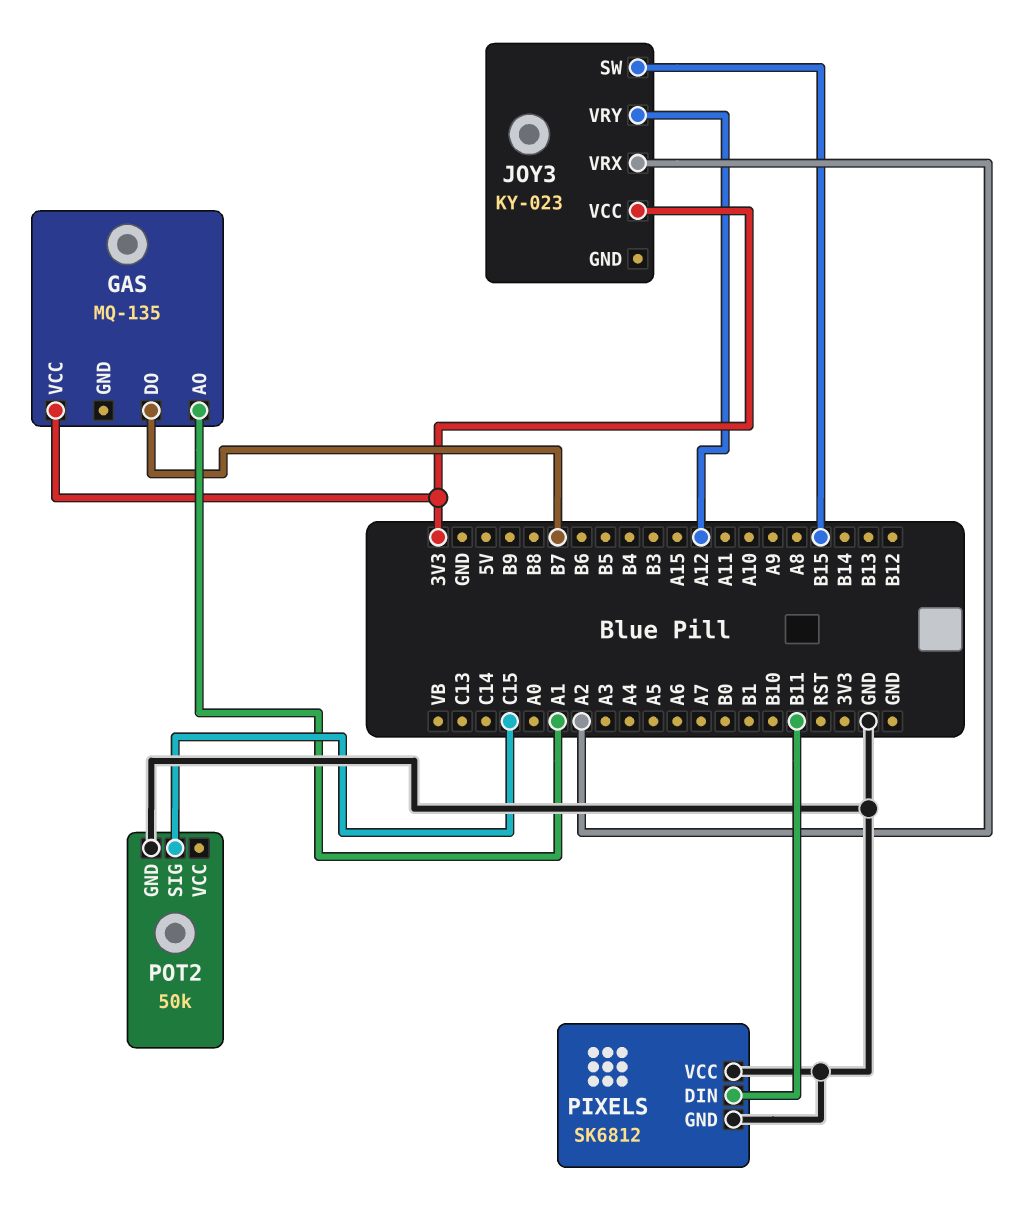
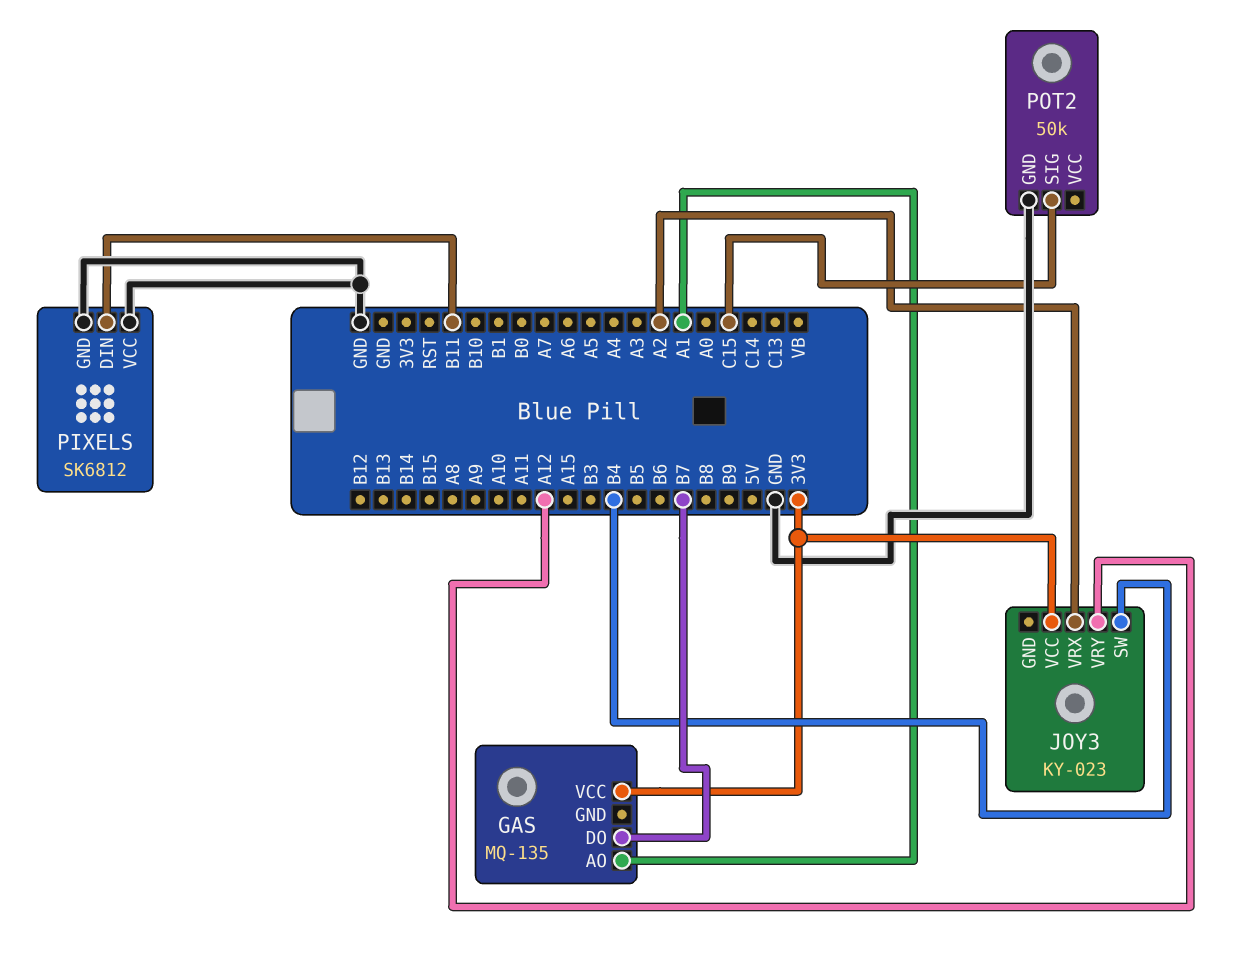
JOY3 pin SW: B15 -> B4

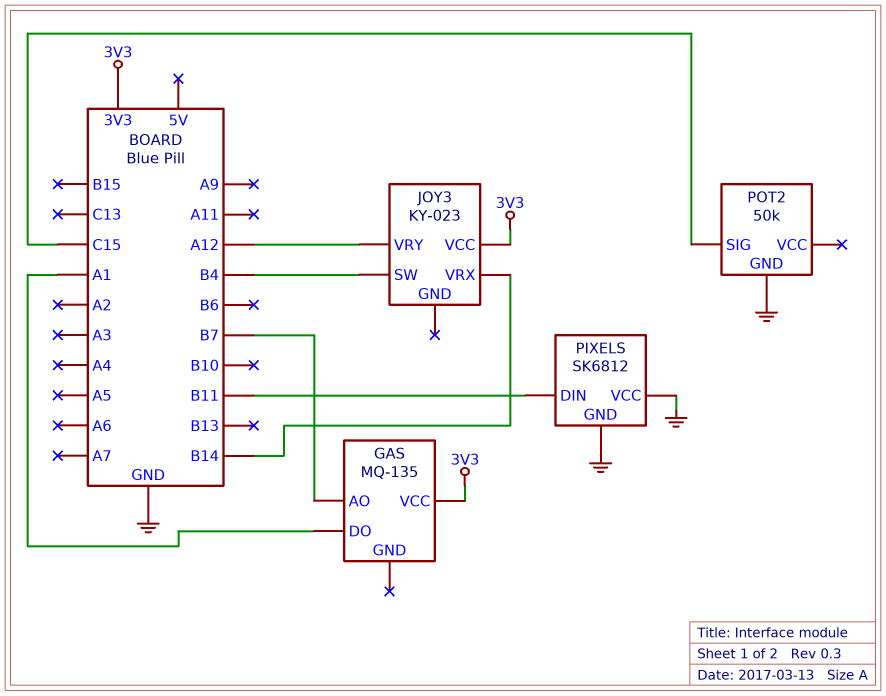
GAS pin AO: A1 -> B7
GAS pin DO: B7 -> A1
JOY3 pin VRX: A2 -> B14

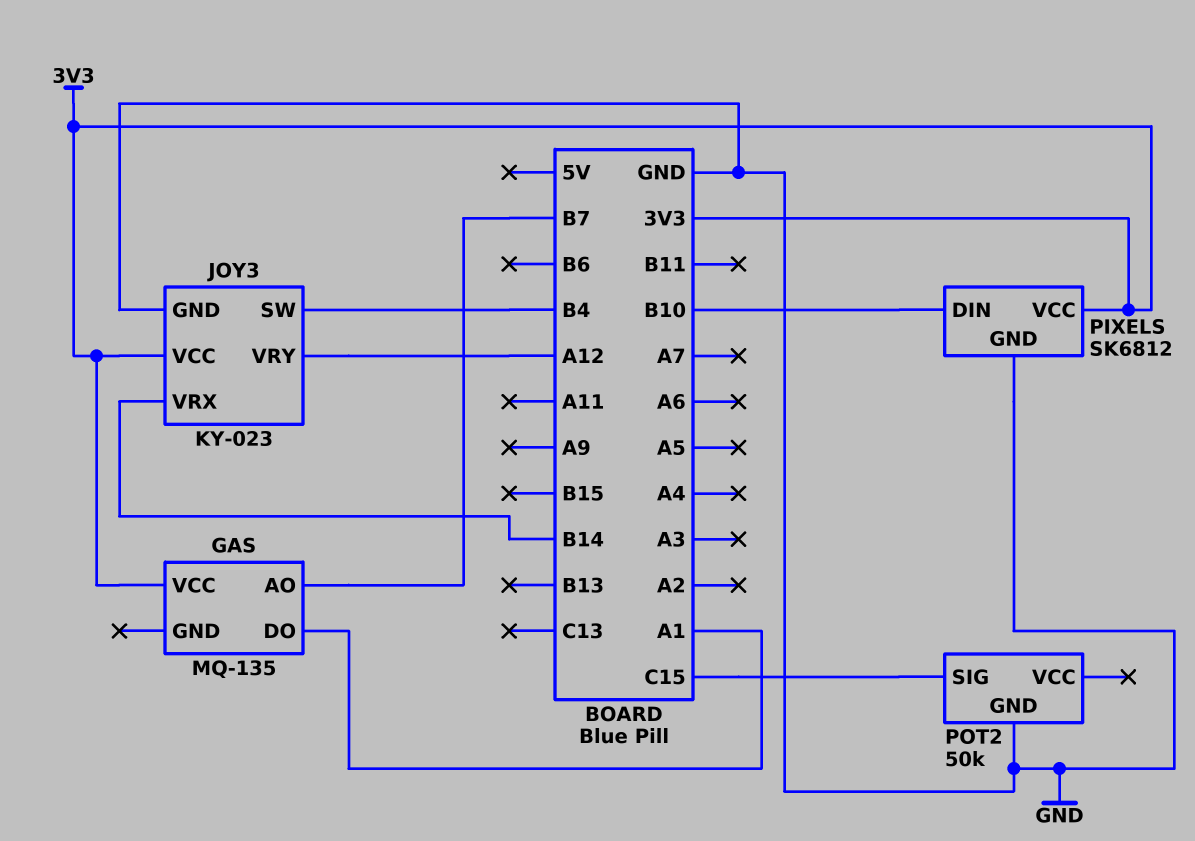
JOY3 pin GND: none -> GND
PIXELS pin DIN: B11 -> B10
PIXELS pin VCC: GND -> 3V3

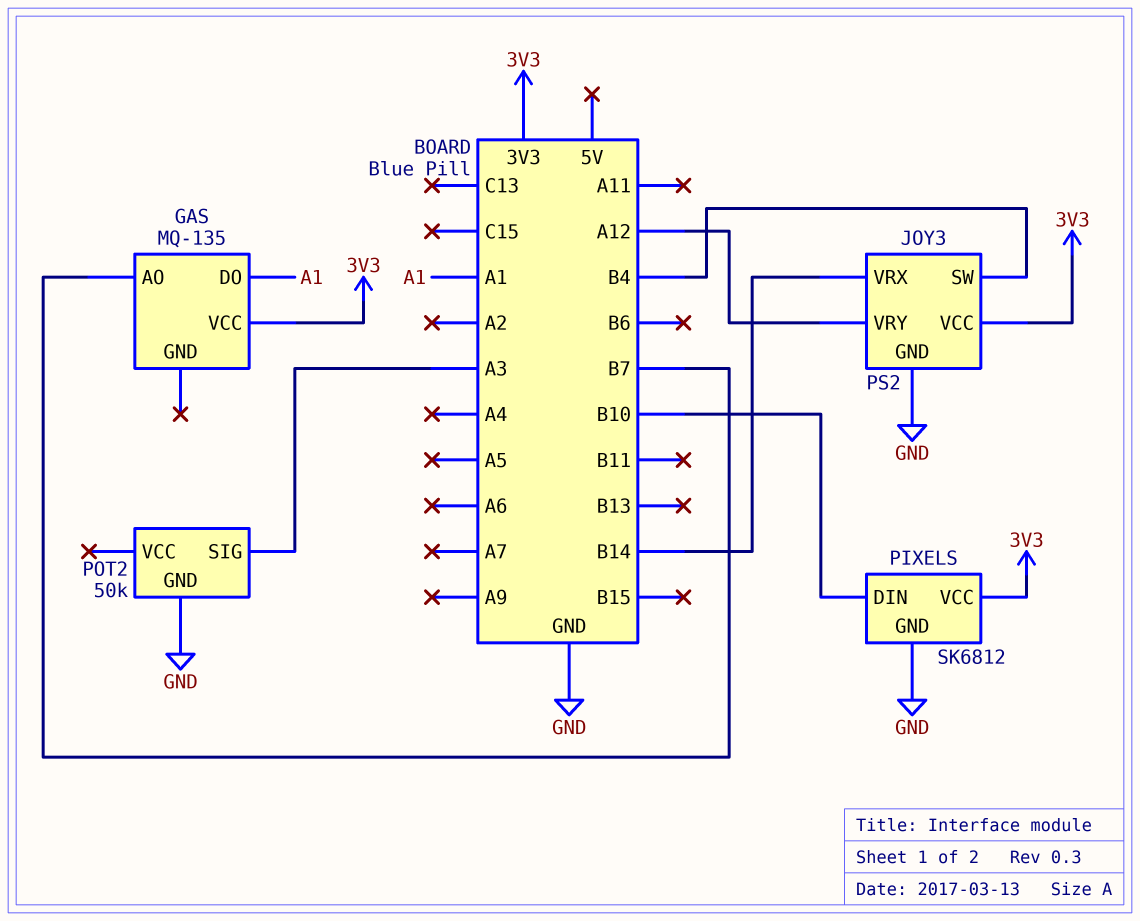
JOY3: KY-023 -> PS2
POT2 pin SIG: C15 -> A3

